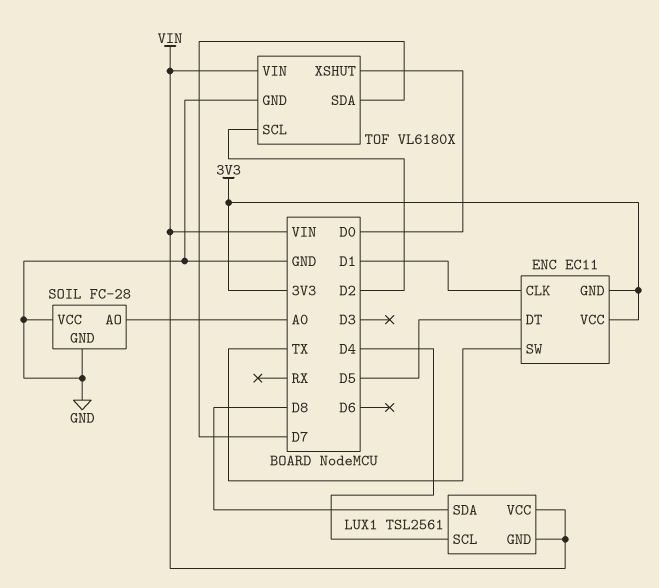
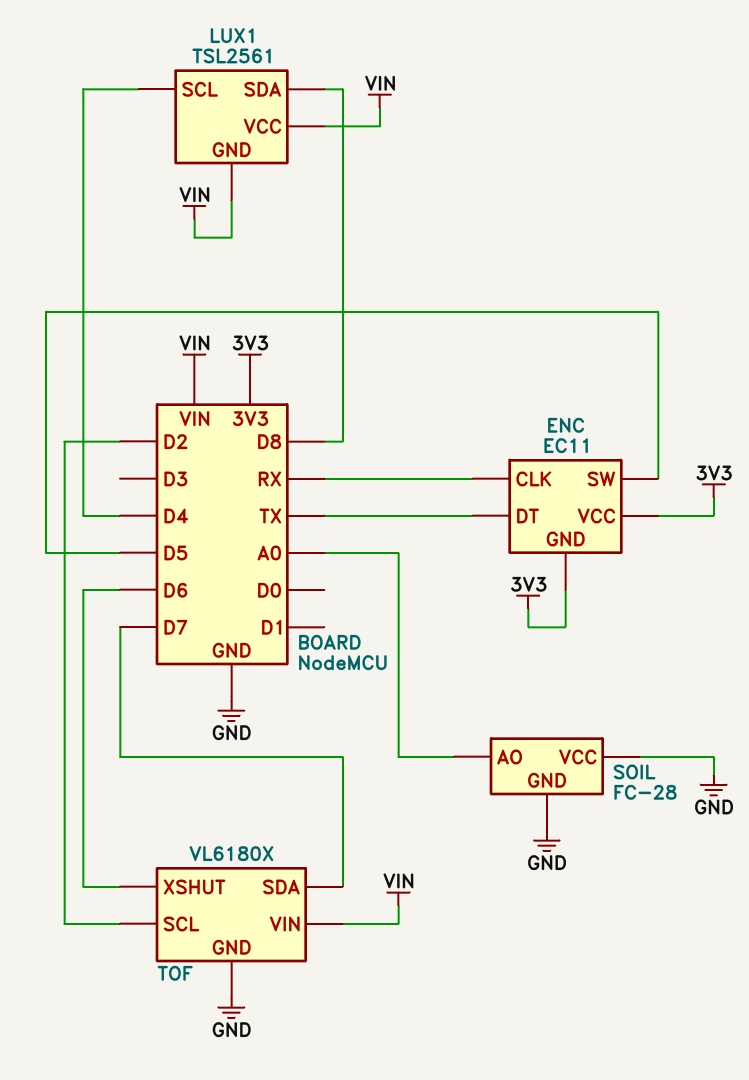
ENC pin CLK: D1 -> RX
ENC pin DT: D5 -> TX
ENC pin SW: TX -> D5
TOF pin XSHUT: D0 -> D6

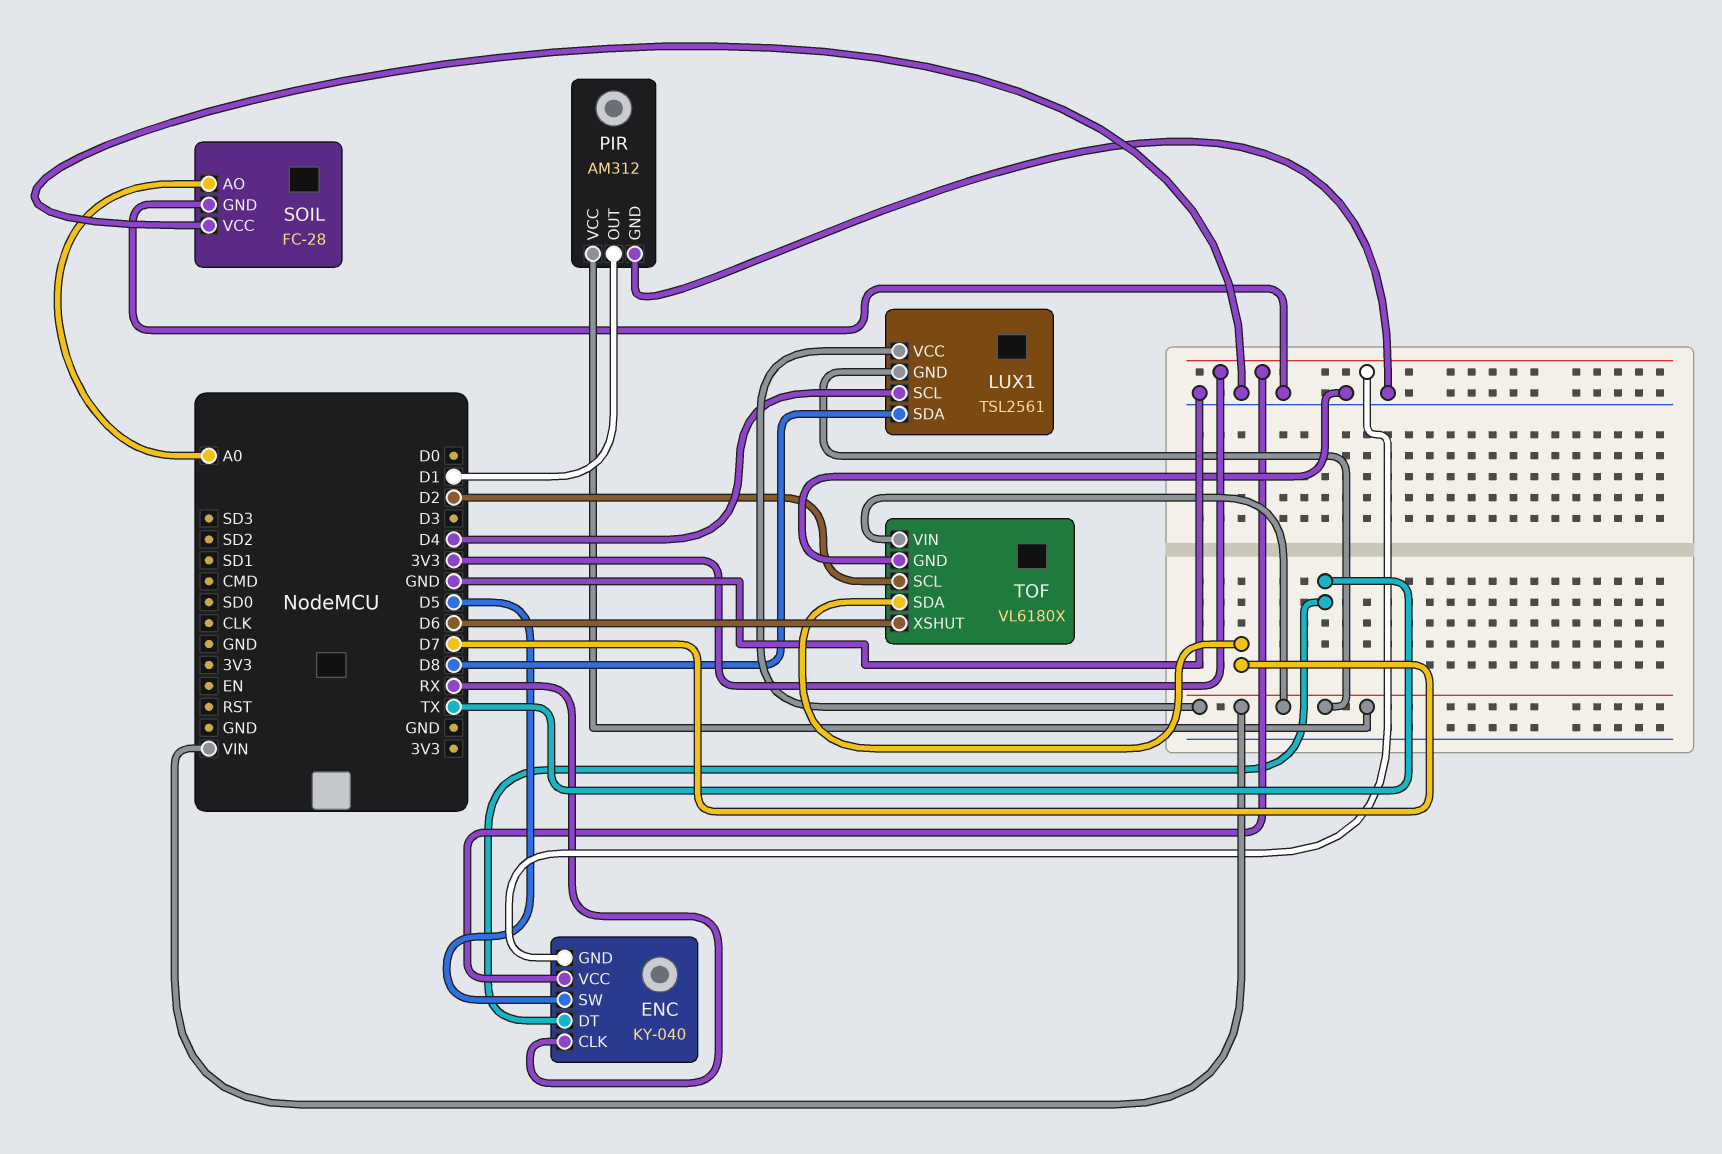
ENC: EC11 -> KY-040
PIR: none -> AM312
PIR pin GND: none -> GND
PIR pin OUT: none -> D1
PIR pin VCC: none -> VIN

